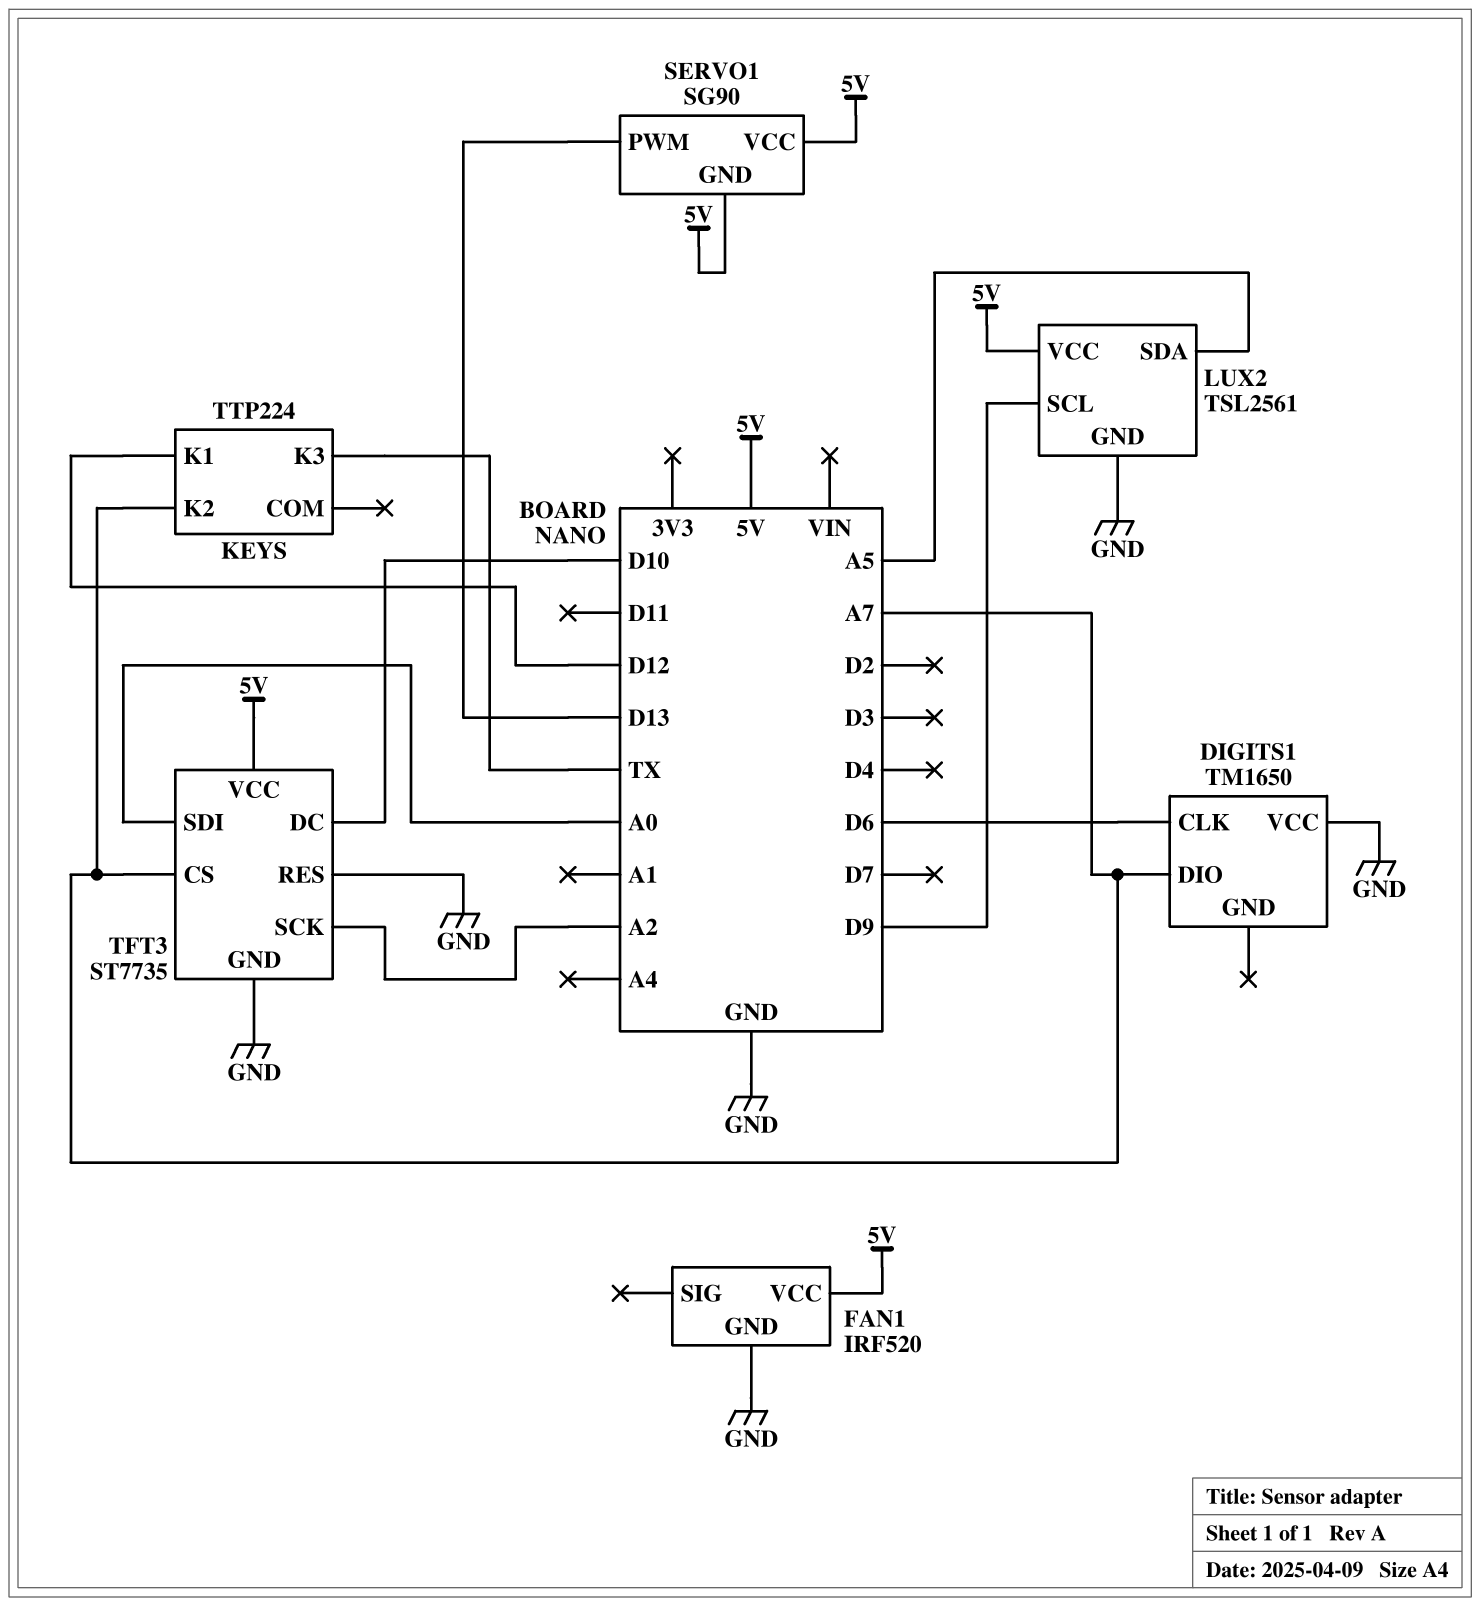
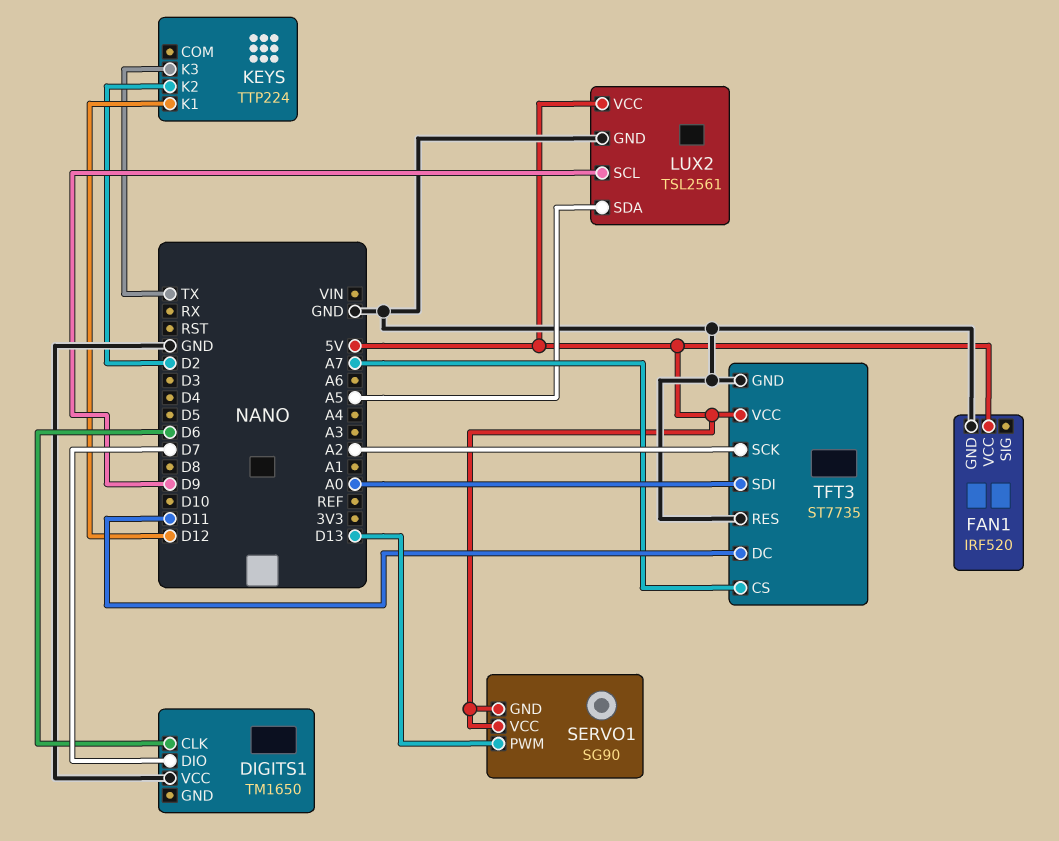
DIGITS1 pin DIO: A7 -> D7
KEYS pin K2: A7 -> D2
TFT3 pin DC: D10 -> D11

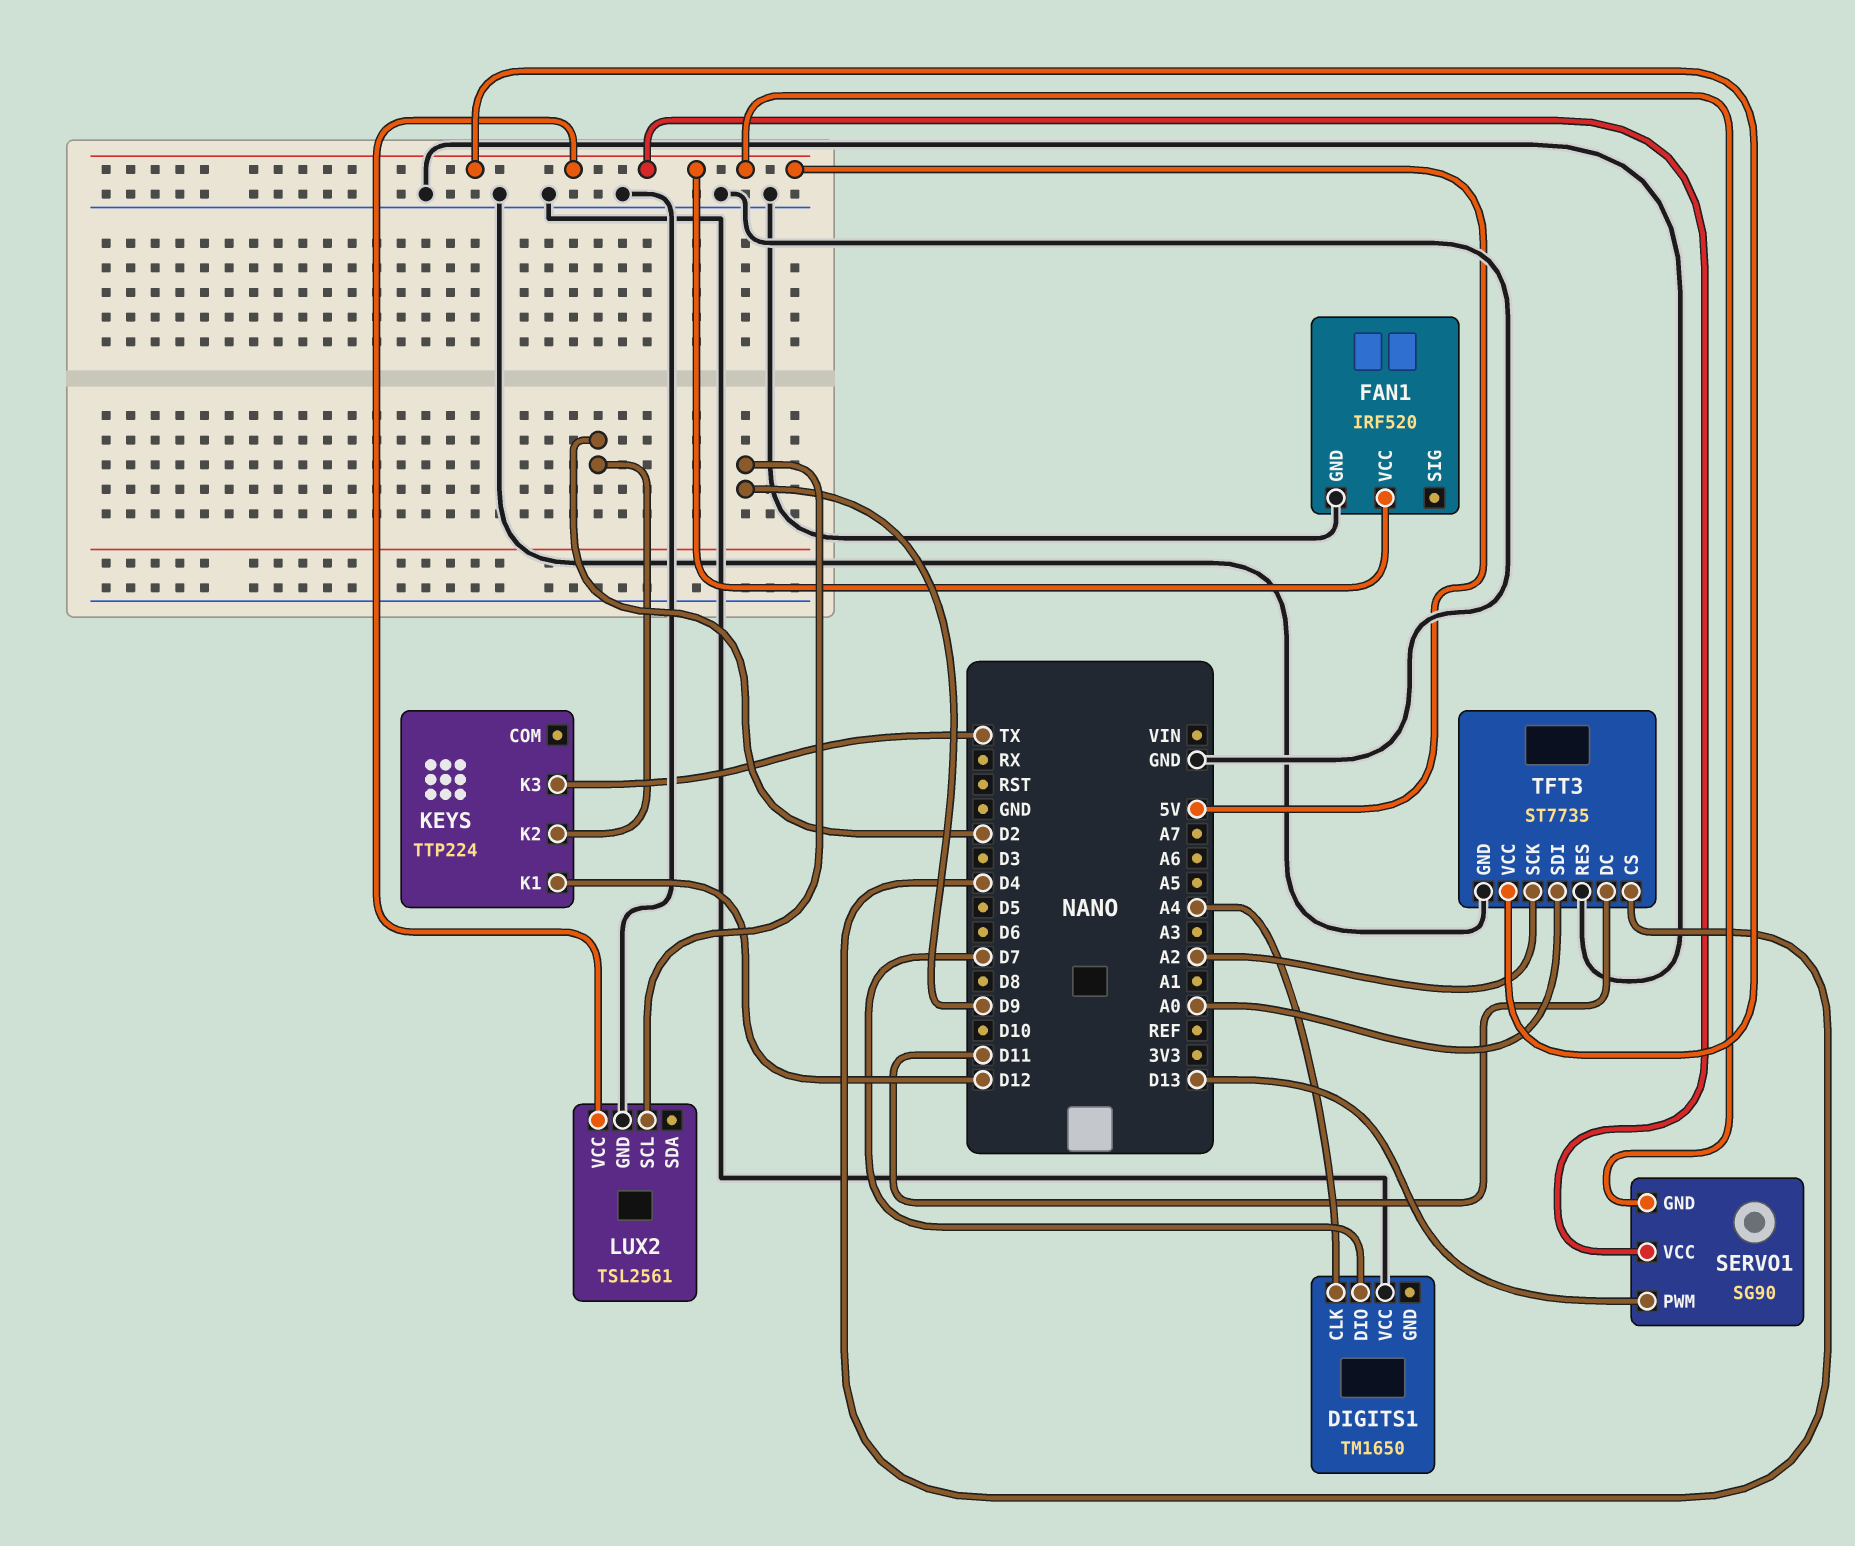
DIGITS1 pin CLK: D6 -> A4
LUX2 pin SDA: A5 -> none
TFT3 pin CS: A7 -> D4

